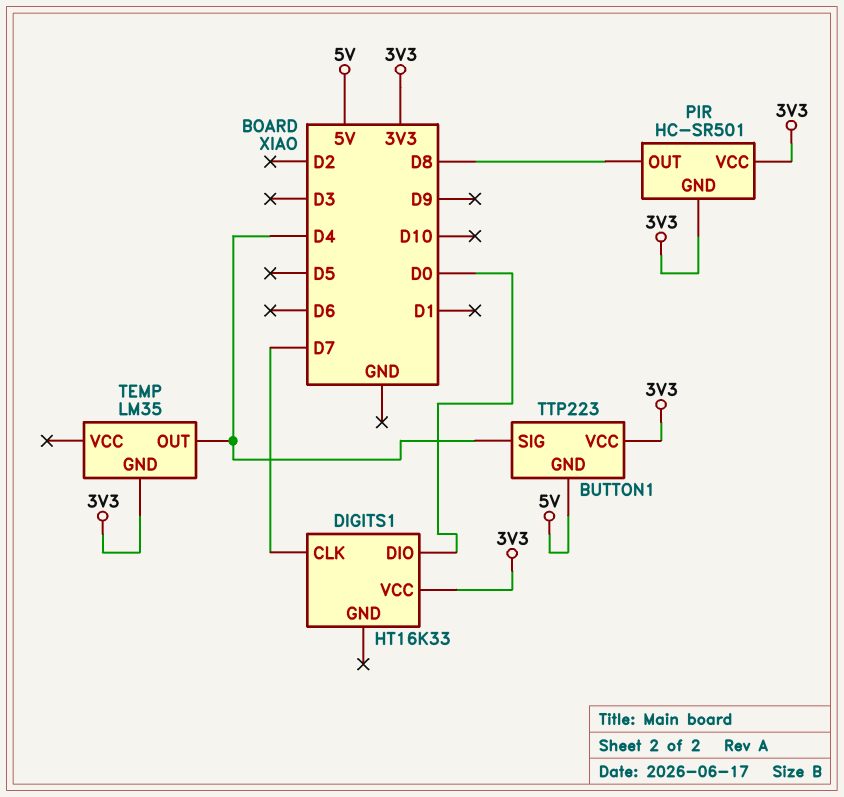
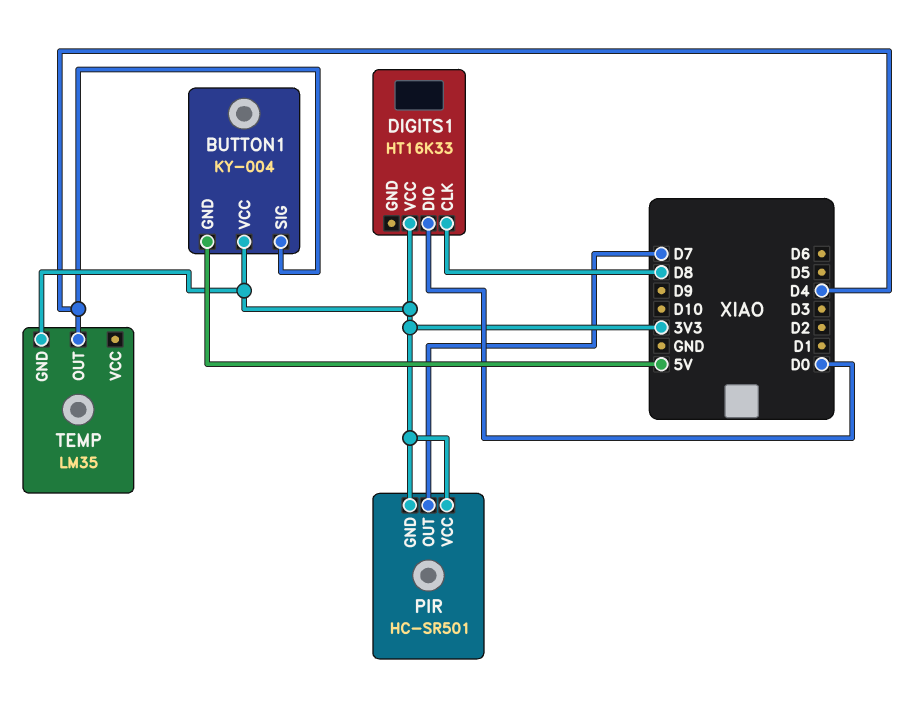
BUTTON1: TTP223 -> KY-004
DIGITS1 pin CLK: D7 -> D8
PIR pin OUT: D8 -> D7

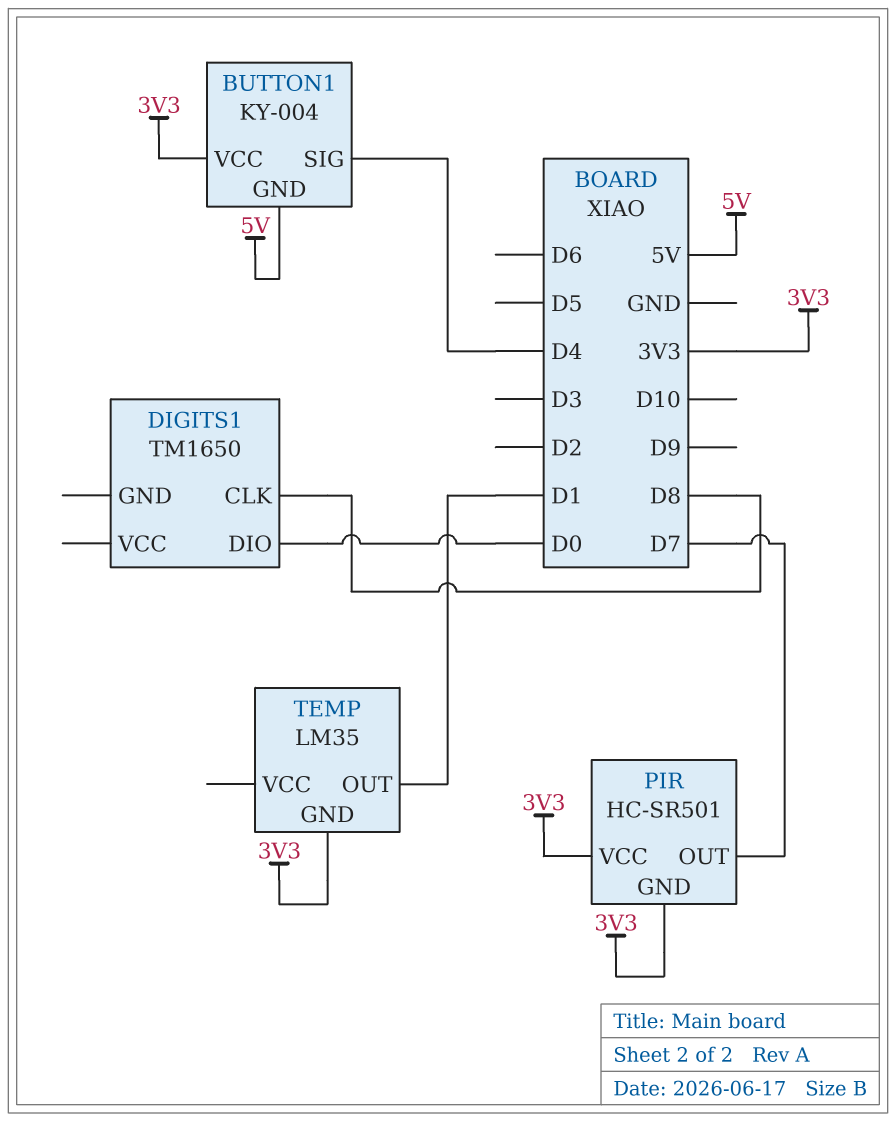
DIGITS1: HT16K33 -> TM1650
DIGITS1 pin VCC: 3V3 -> none
TEMP pin OUT: D4 -> D1

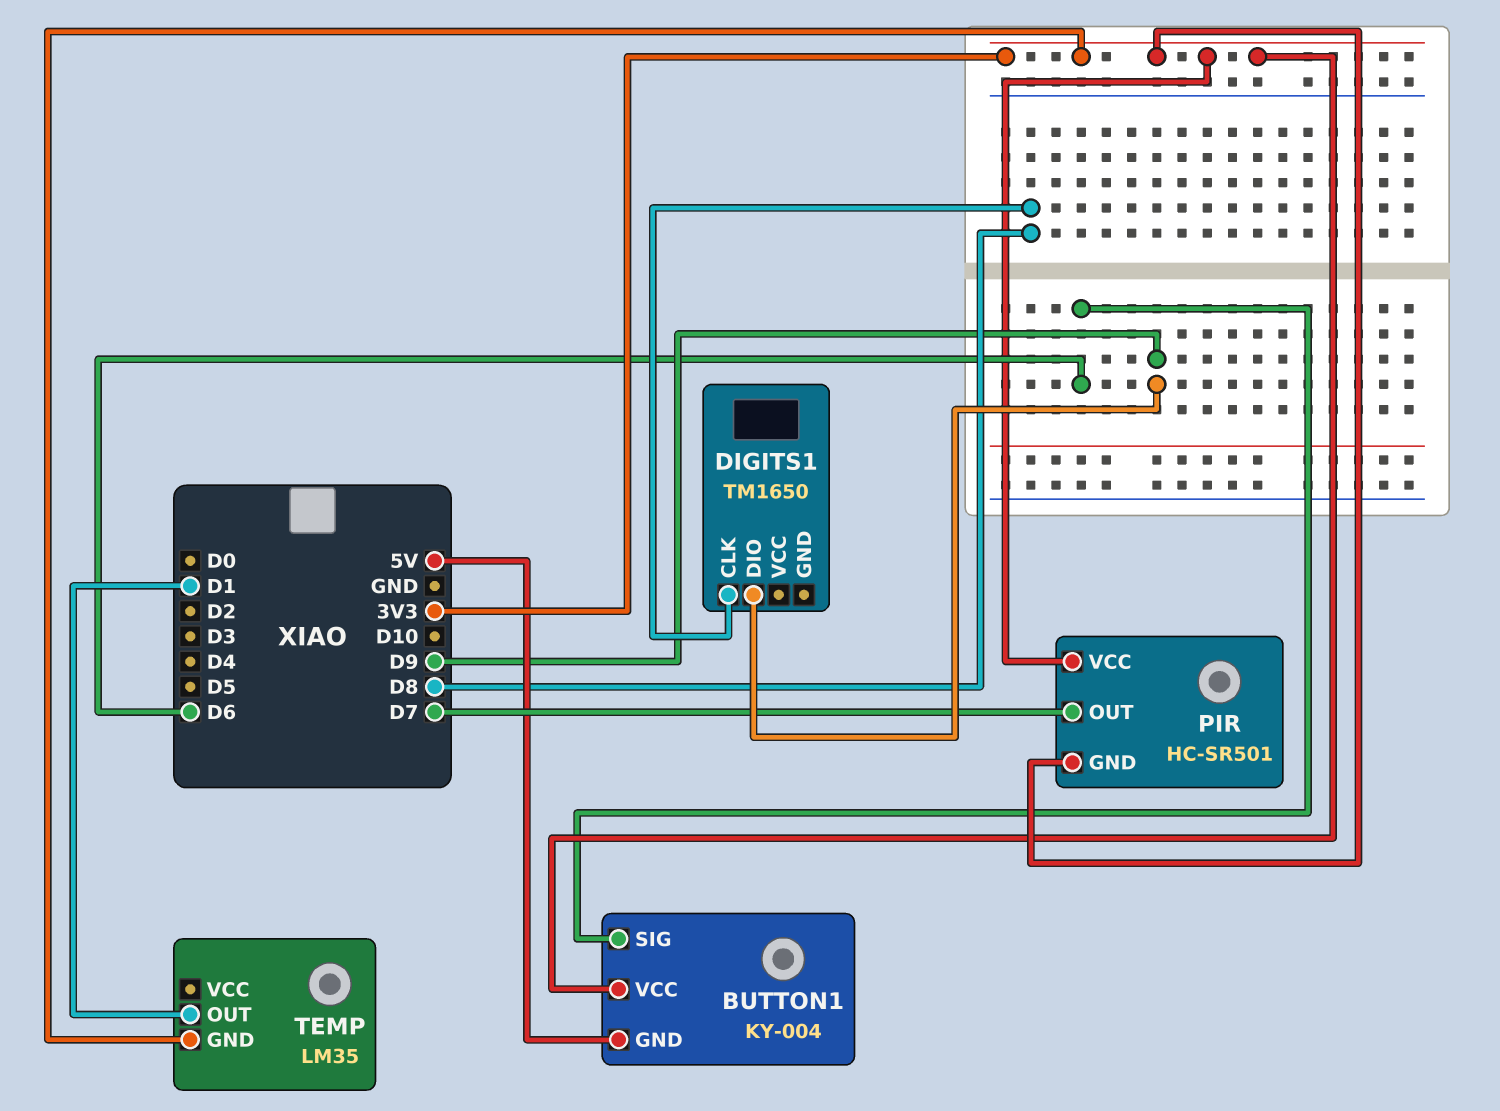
BUTTON1 pin SIG: D4 -> D6
DIGITS1 pin DIO: D0 -> D9

